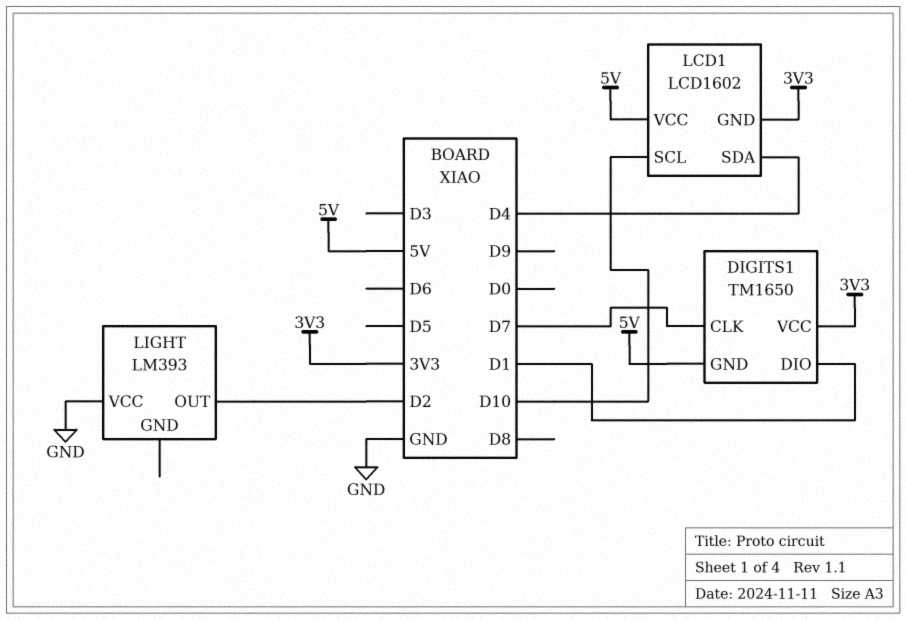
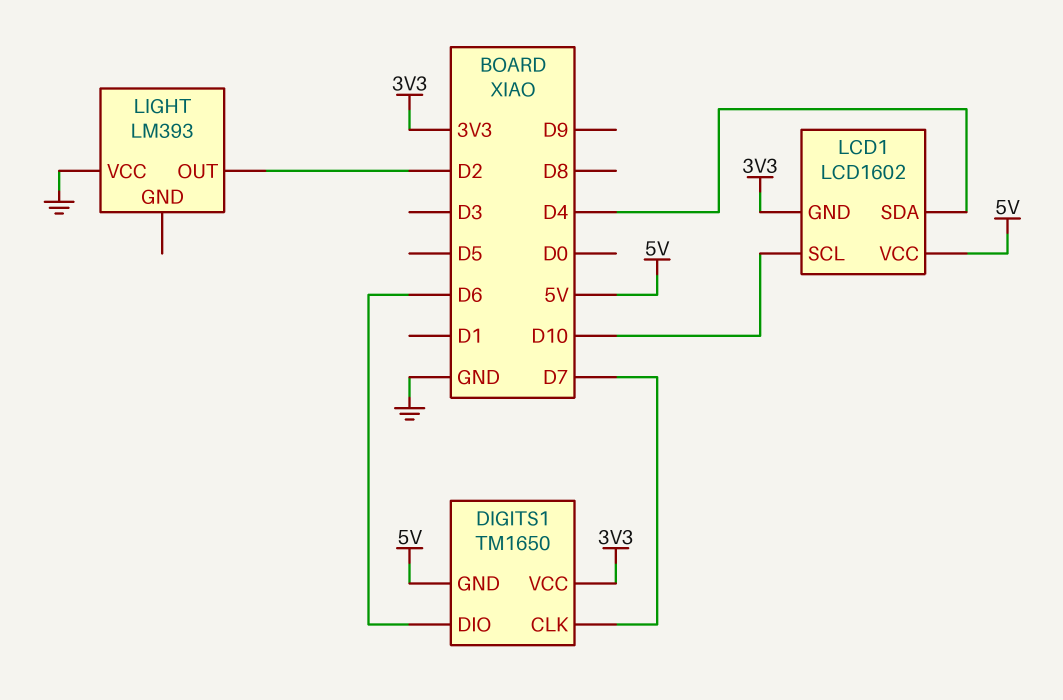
DIGITS1 pin DIO: D1 -> D6

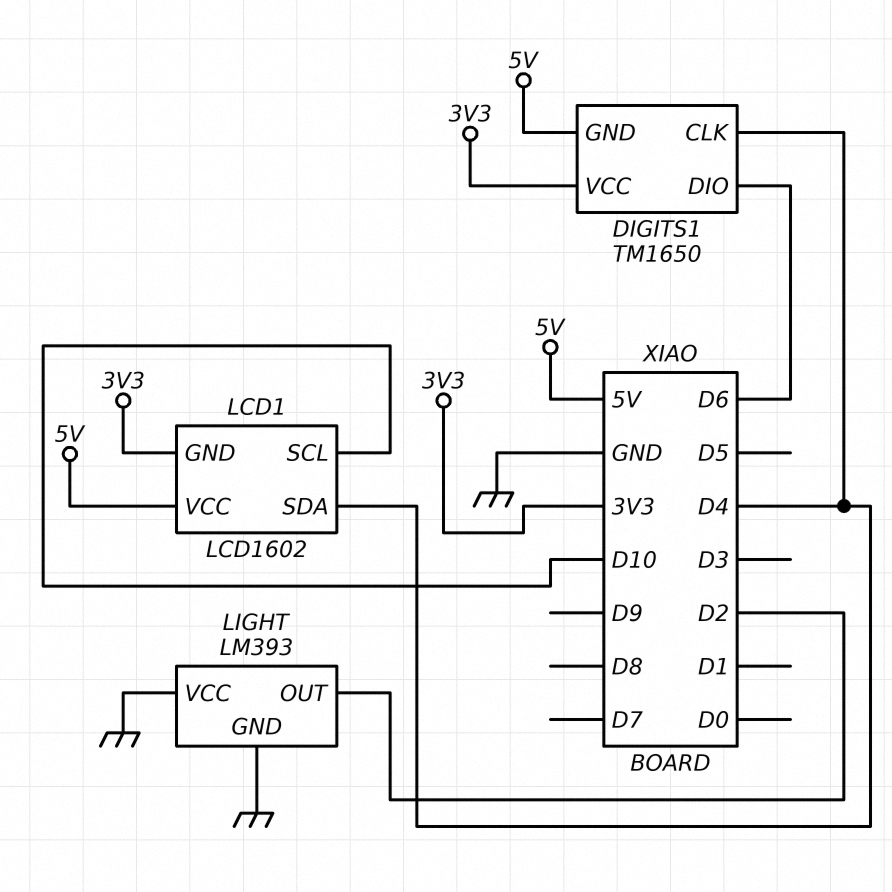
DIGITS1 pin CLK: D7 -> D4
LIGHT pin GND: none -> GND

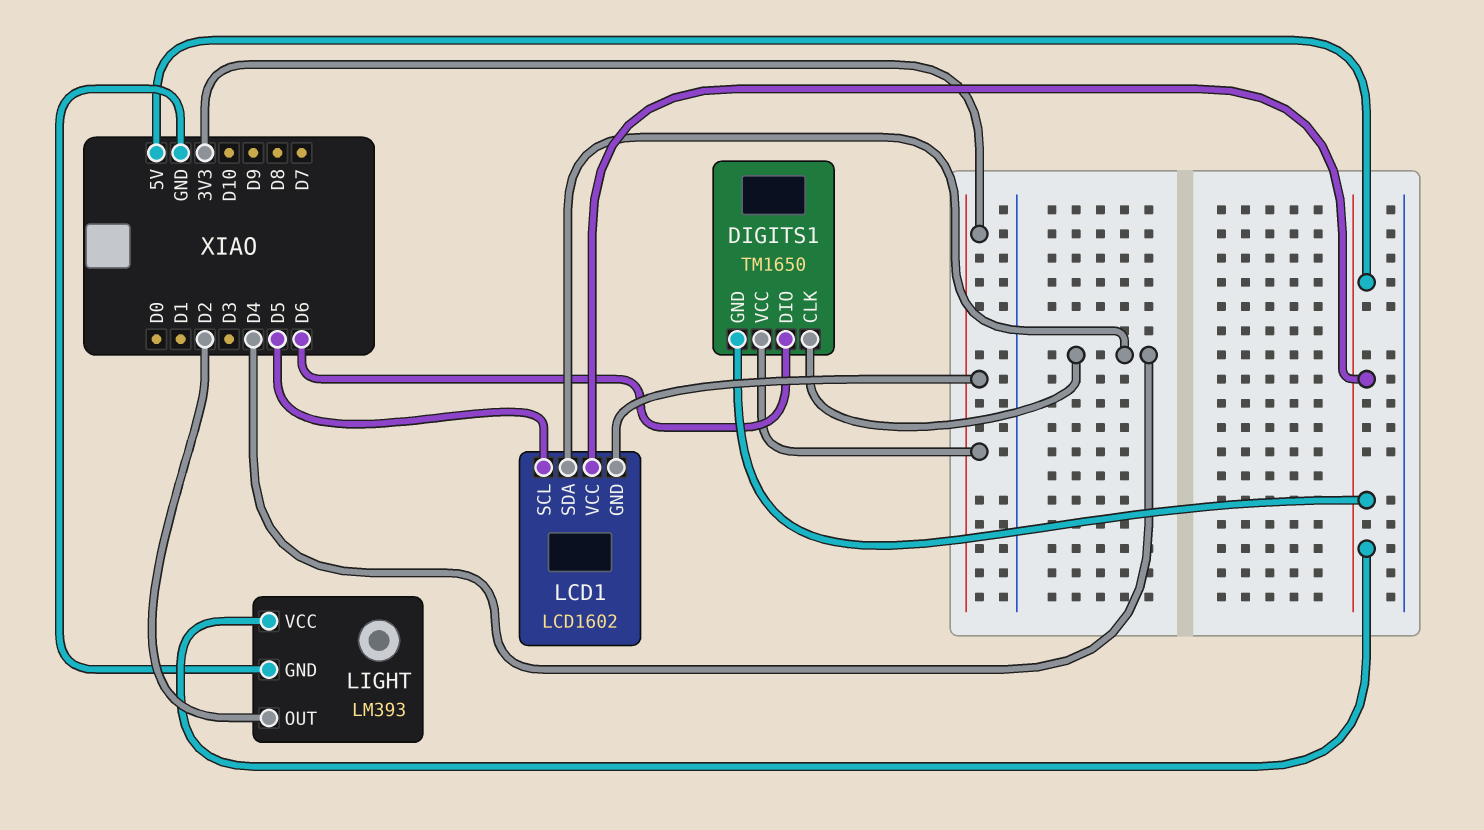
LCD1 pin SCL: D10 -> D5
LIGHT pin VCC: GND -> 5V

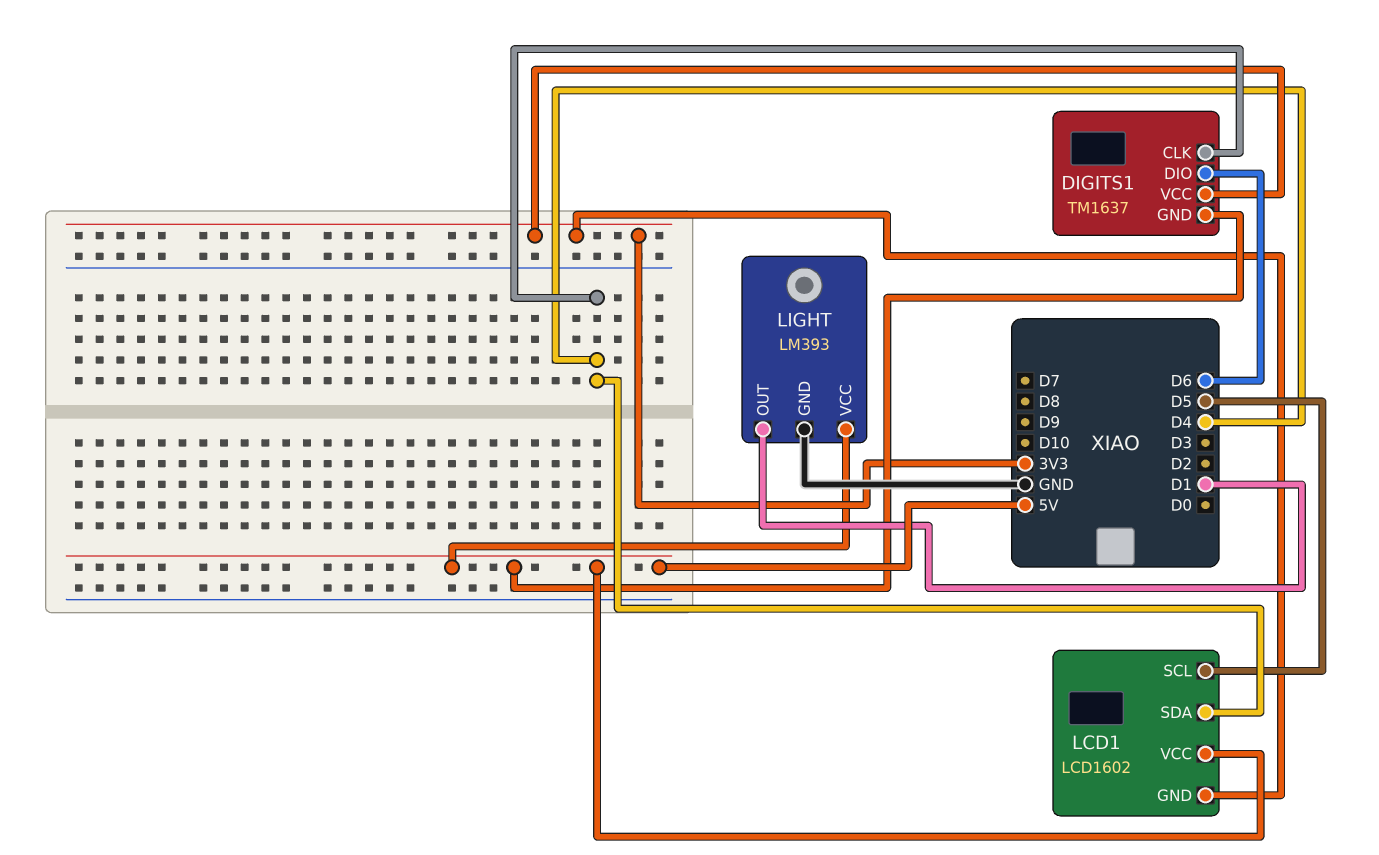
DIGITS1: TM1650 -> TM1637
LIGHT pin OUT: D2 -> D1

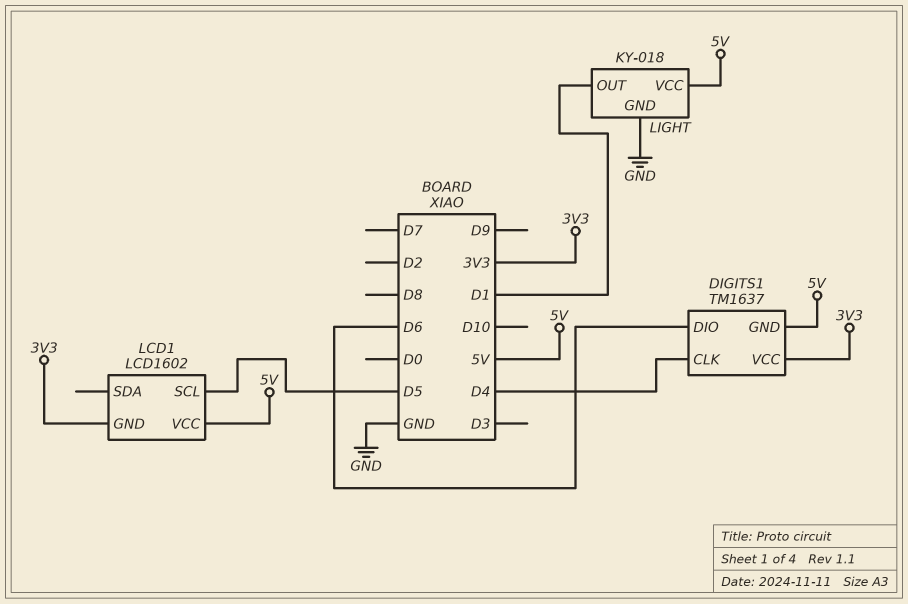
LCD1 pin SDA: D4 -> none
LIGHT: LM393 -> KY-018

